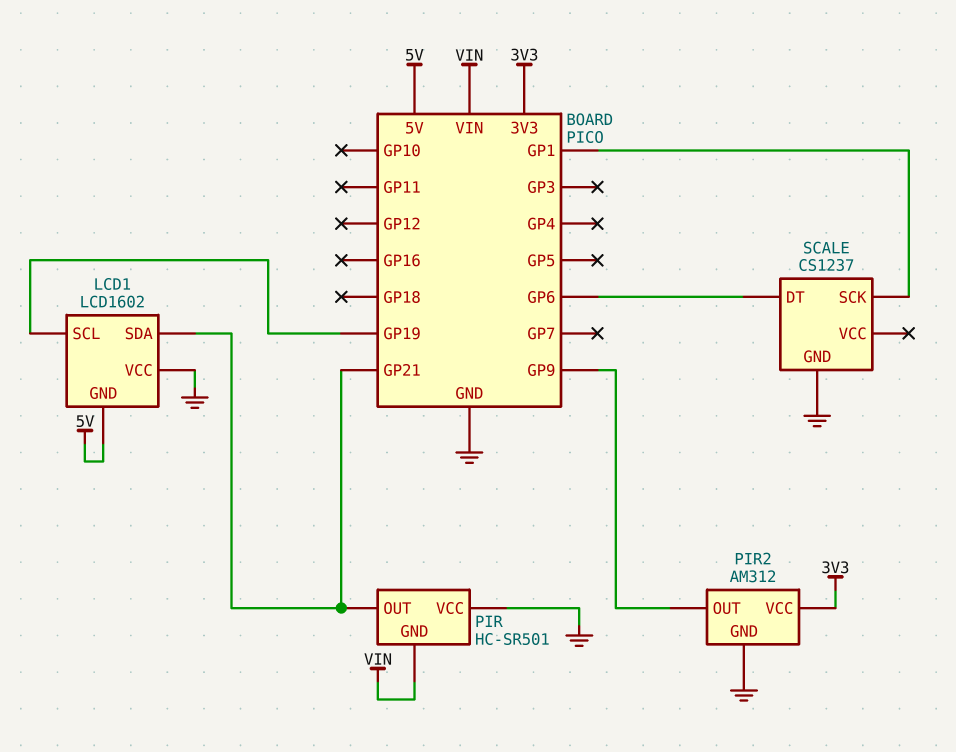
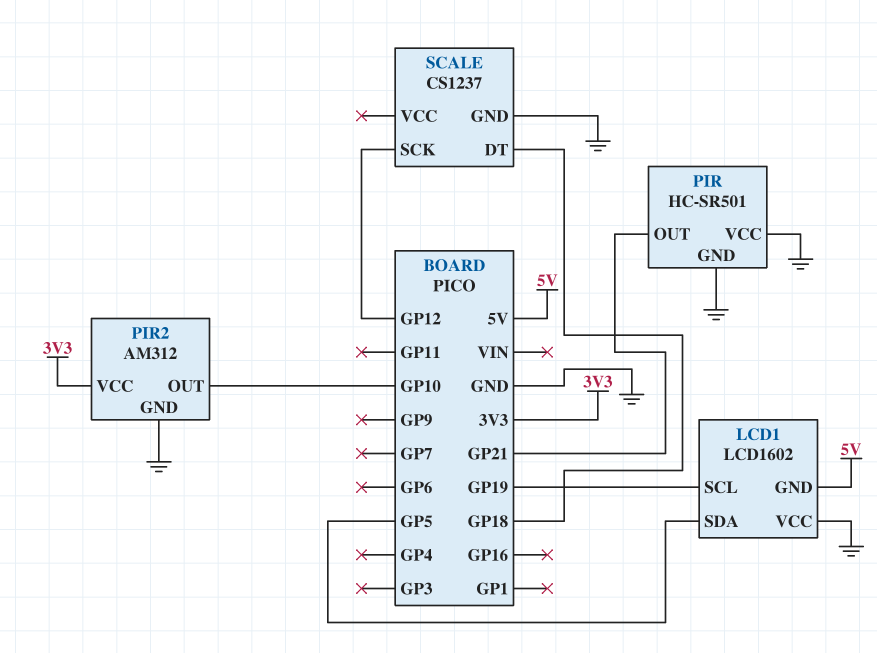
LCD1 pin SDA: GP21 -> GP5
PIR pin GND: VIN -> GND
PIR2 pin OUT: GP9 -> GP10
SCALE pin DT: GP6 -> GP18
SCALE pin SCK: GP1 -> GP12

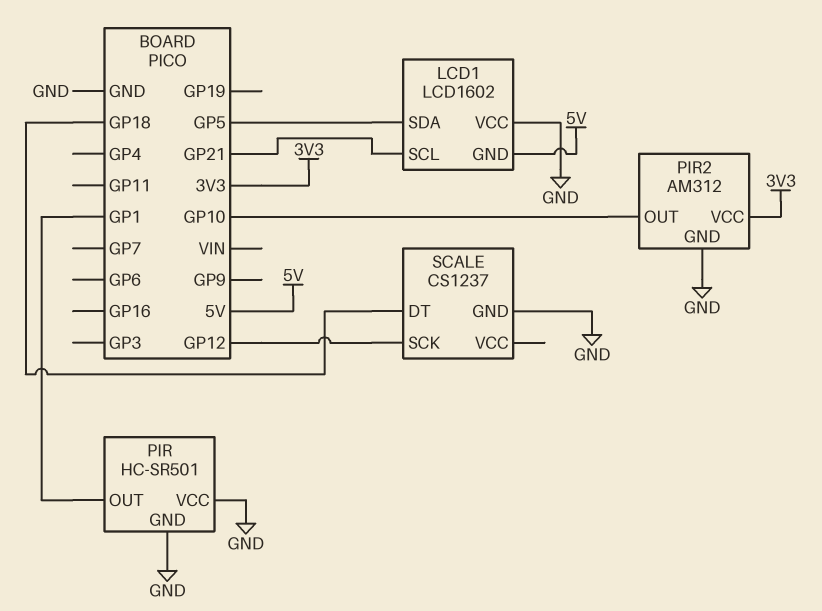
LCD1 pin SCL: GP19 -> GP21
PIR pin OUT: GP21 -> GP1

